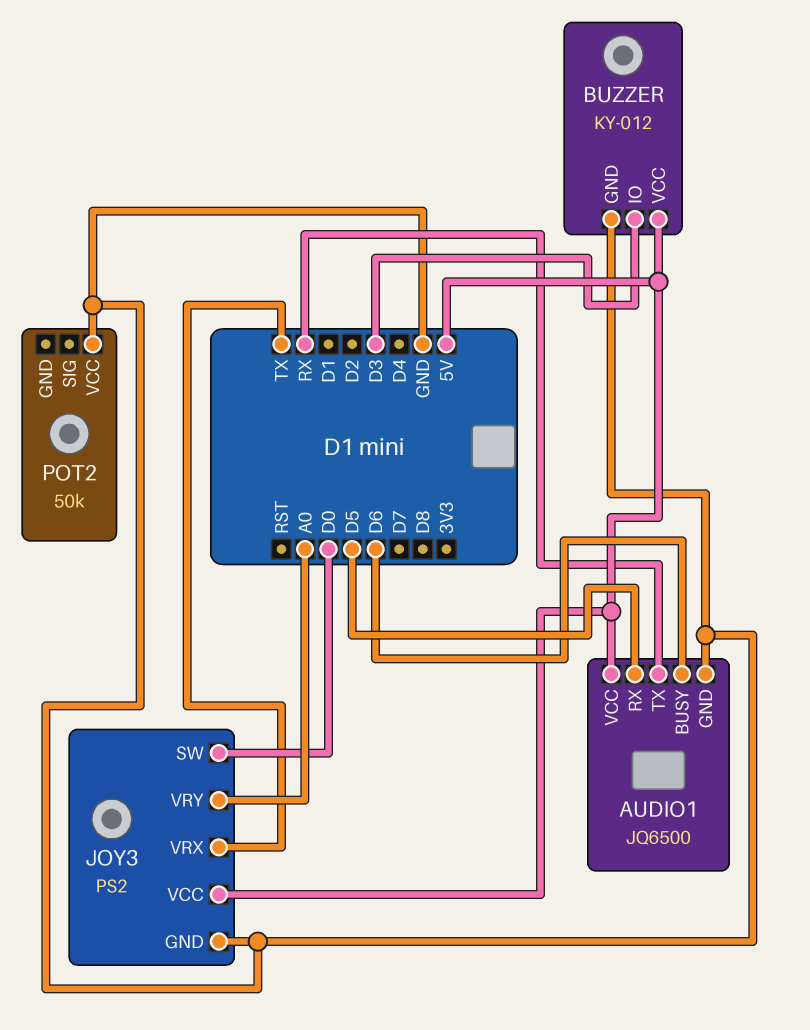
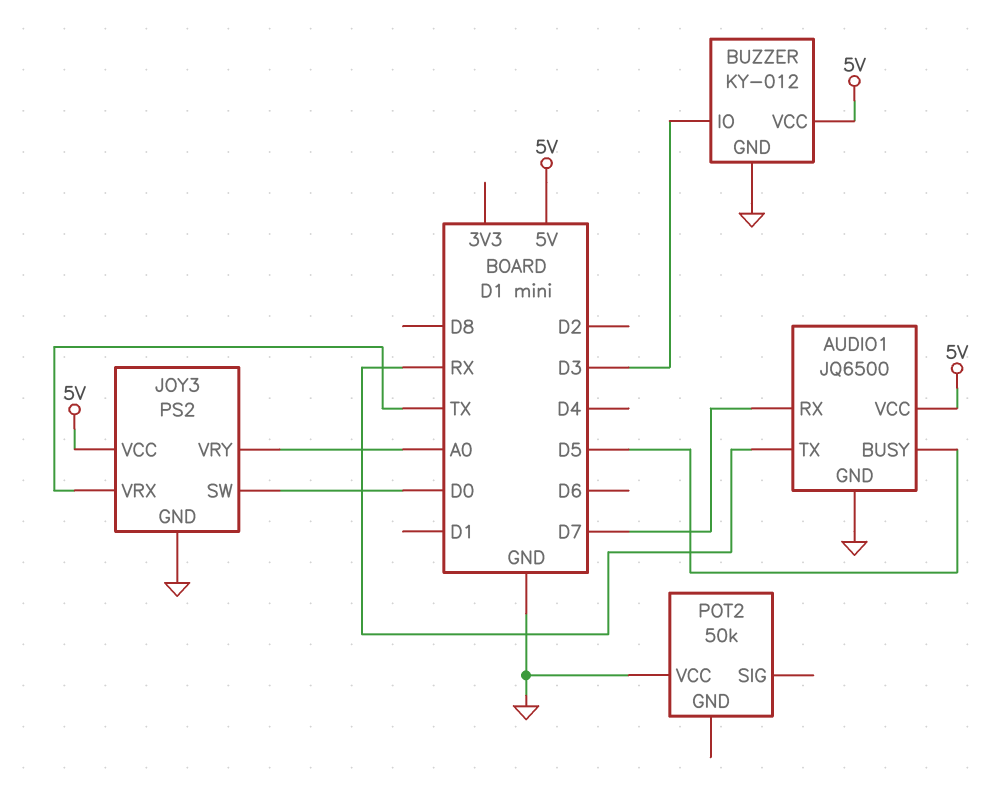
AUDIO1 pin BUSY: D6 -> D5
AUDIO1 pin RX: D5 -> D7

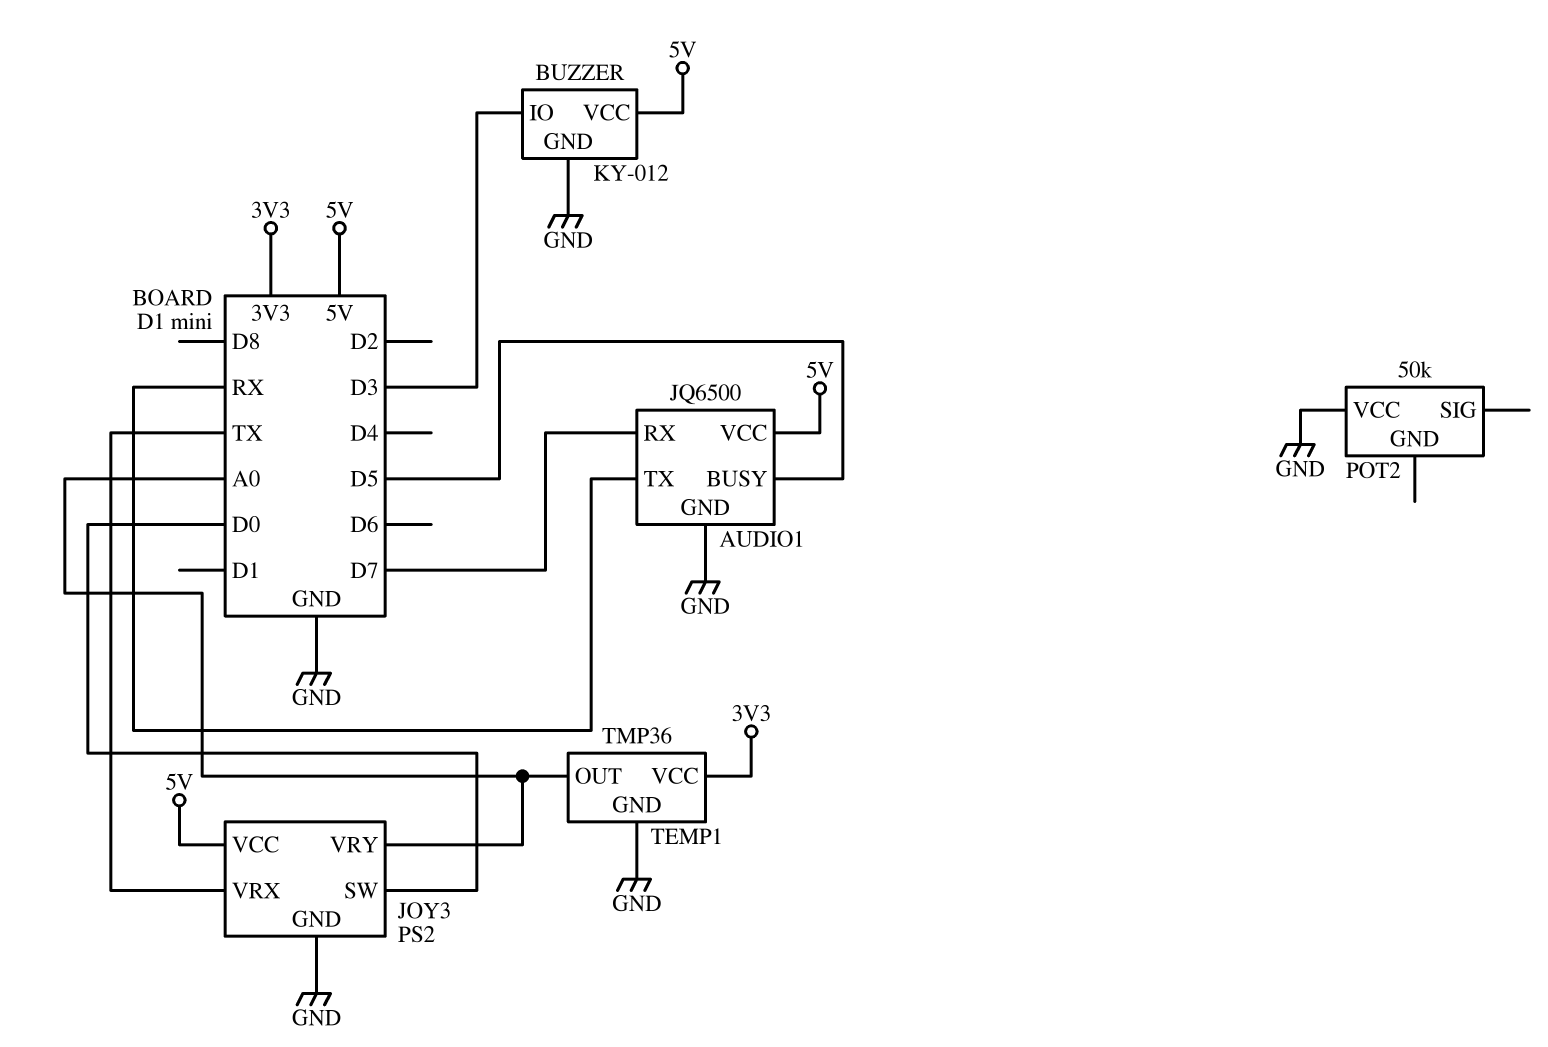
TEMP1: none -> TMP36
TEMP1 pin GND: none -> GND
TEMP1 pin OUT: none -> A0
TEMP1 pin VCC: none -> 3V3

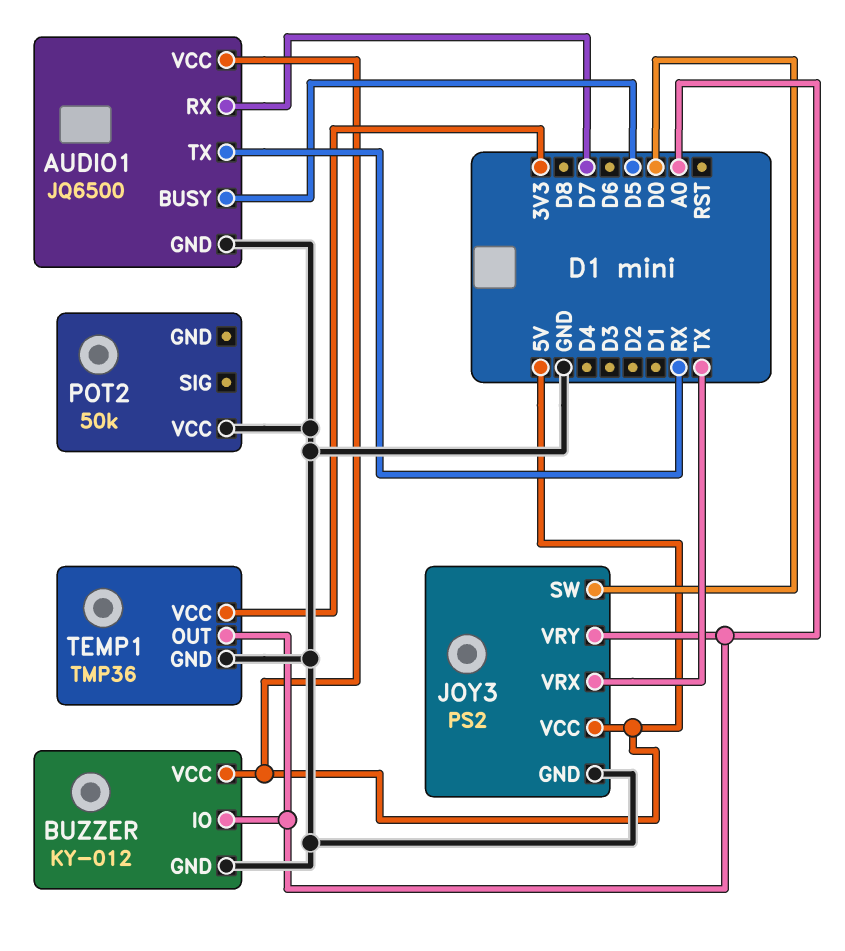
BUZZER pin IO: D3 -> A0

